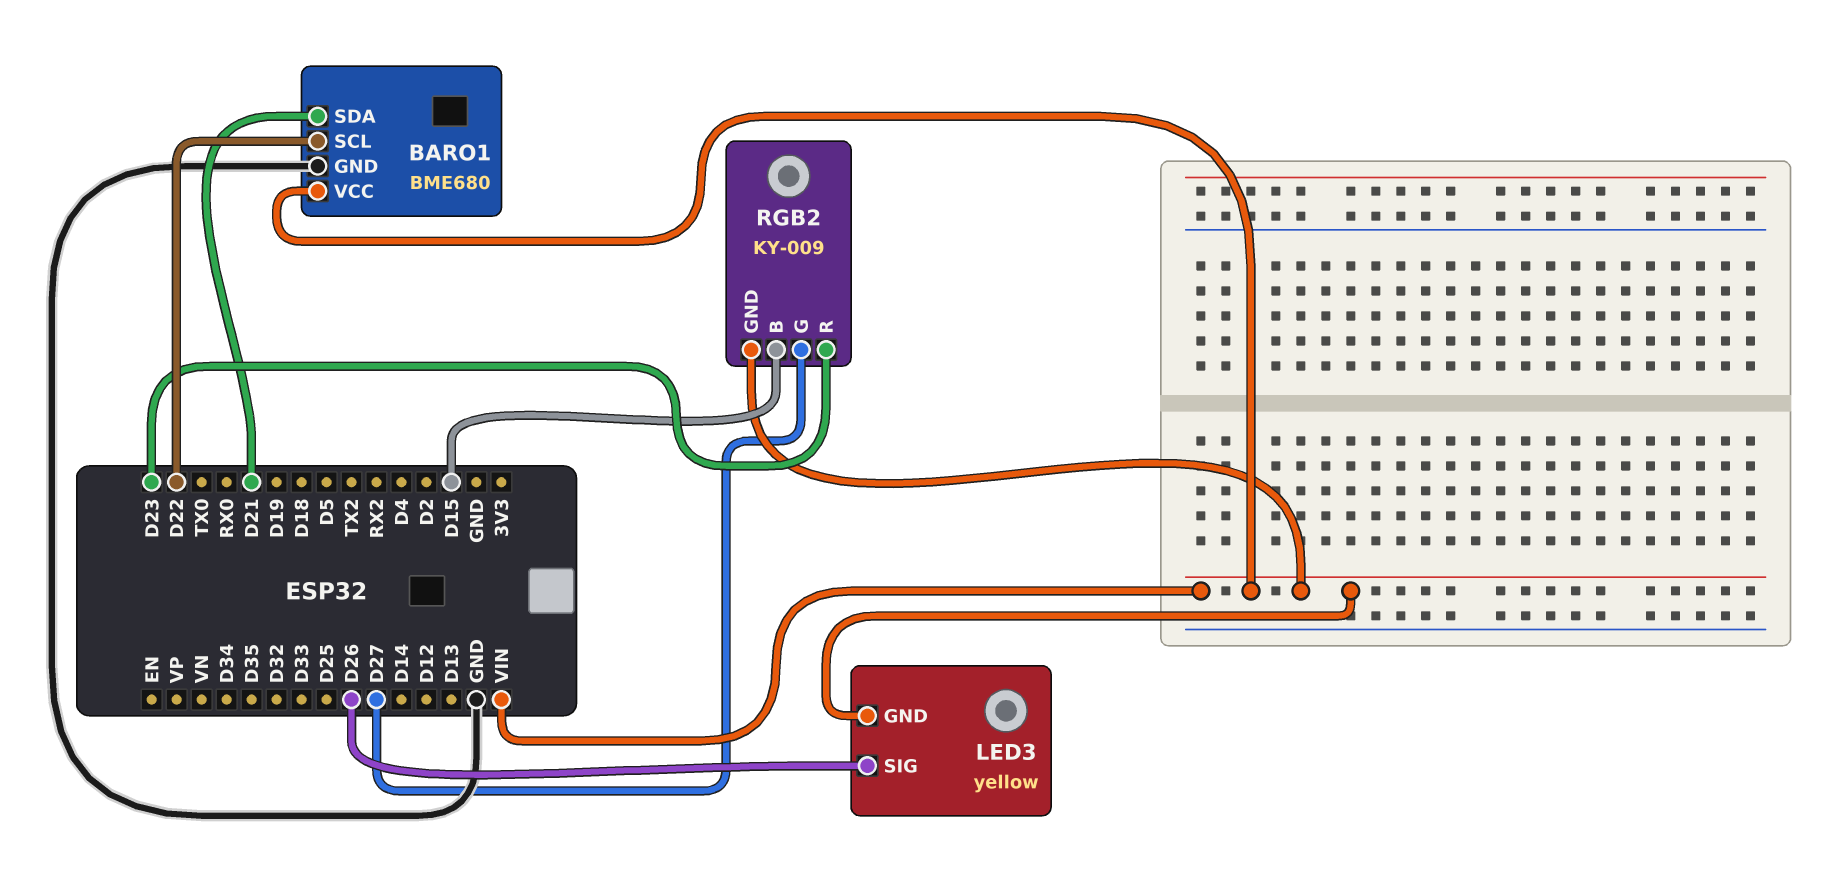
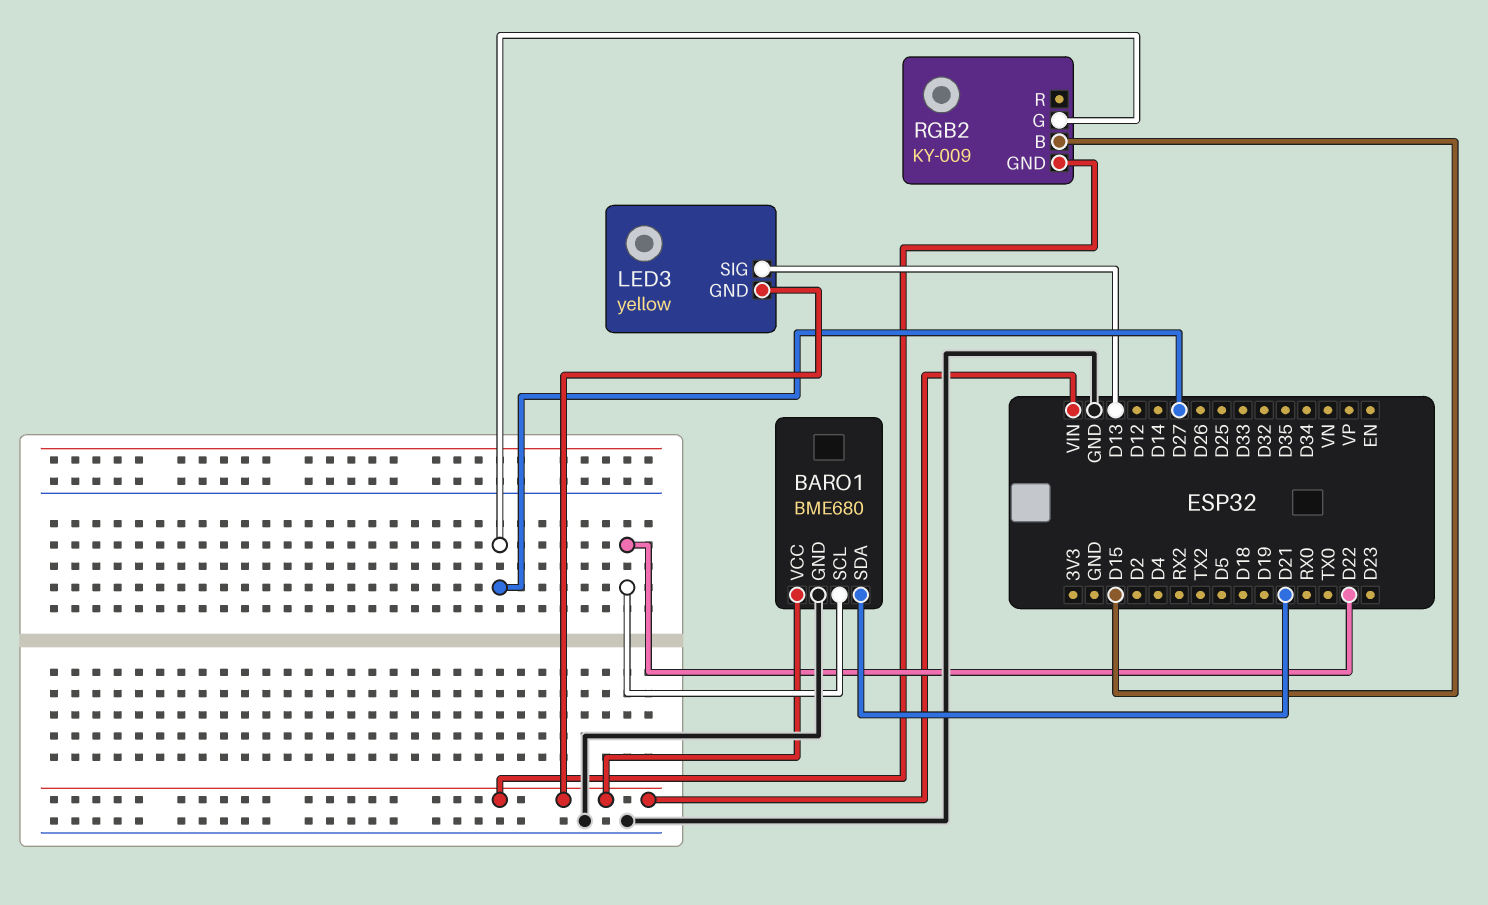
LED3 pin SIG: D26 -> D13
RGB2 pin R: D23 -> none

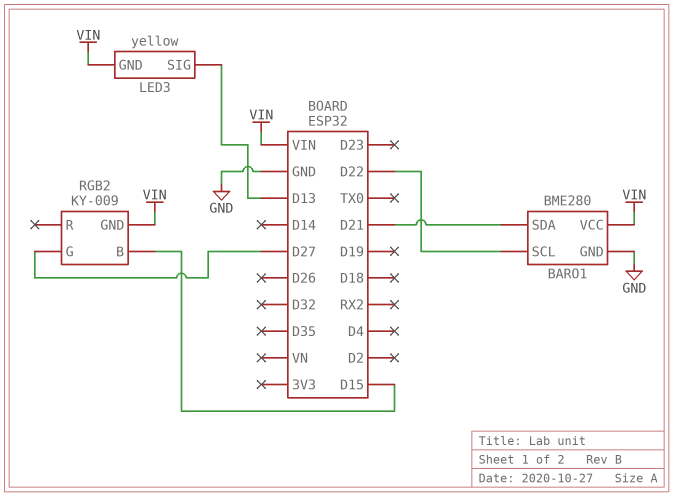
BARO1: BME680 -> BME280

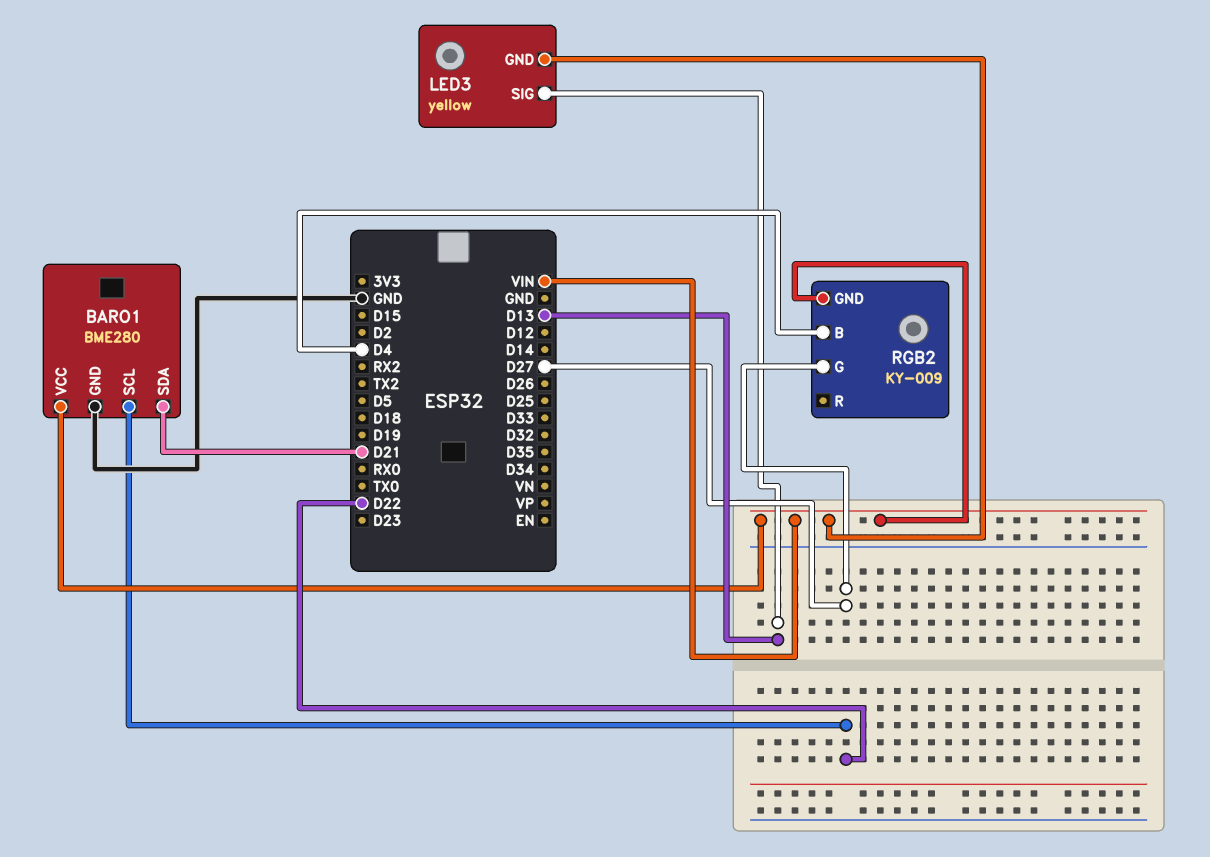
RGB2 pin B: D15 -> D4

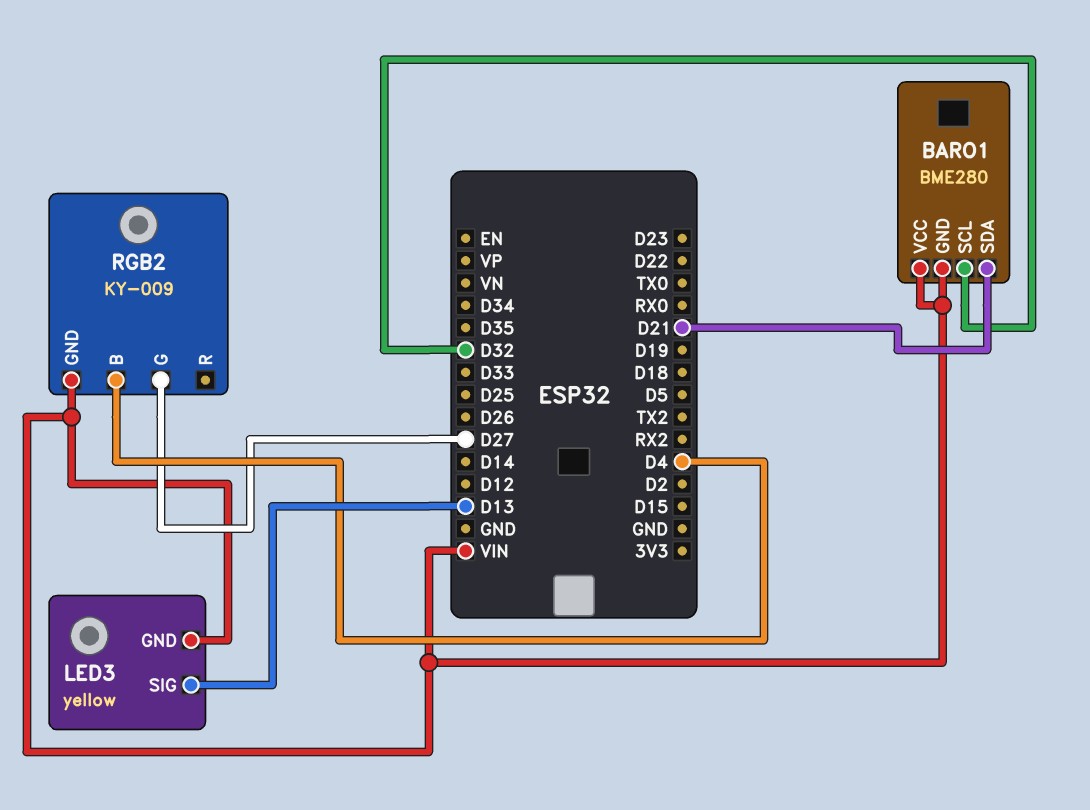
BARO1 pin GND: GND -> VIN
BARO1 pin SCL: D22 -> D32

